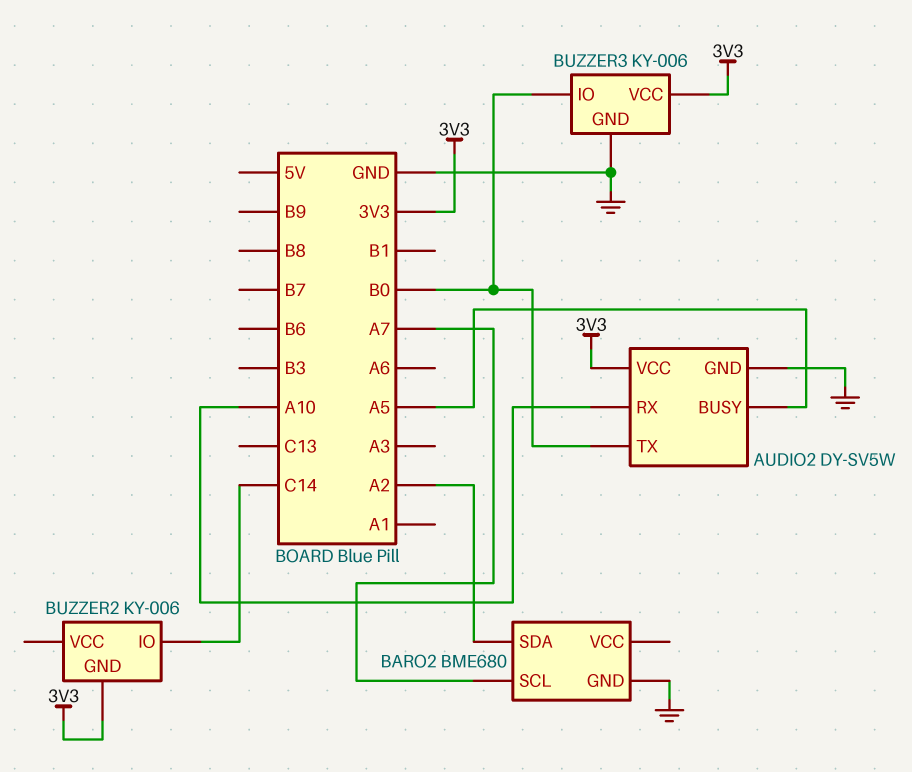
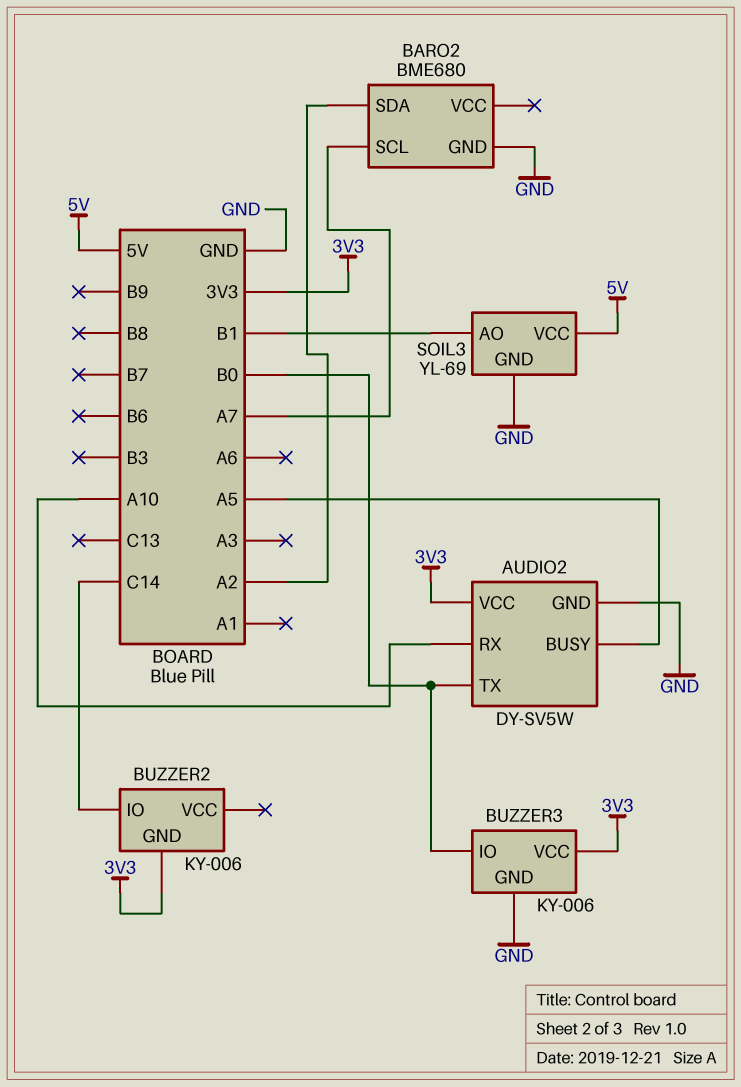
SOIL3: none -> YL-69
SOIL3 pin AO: none -> B1
SOIL3 pin GND: none -> GND
SOIL3 pin VCC: none -> 5V

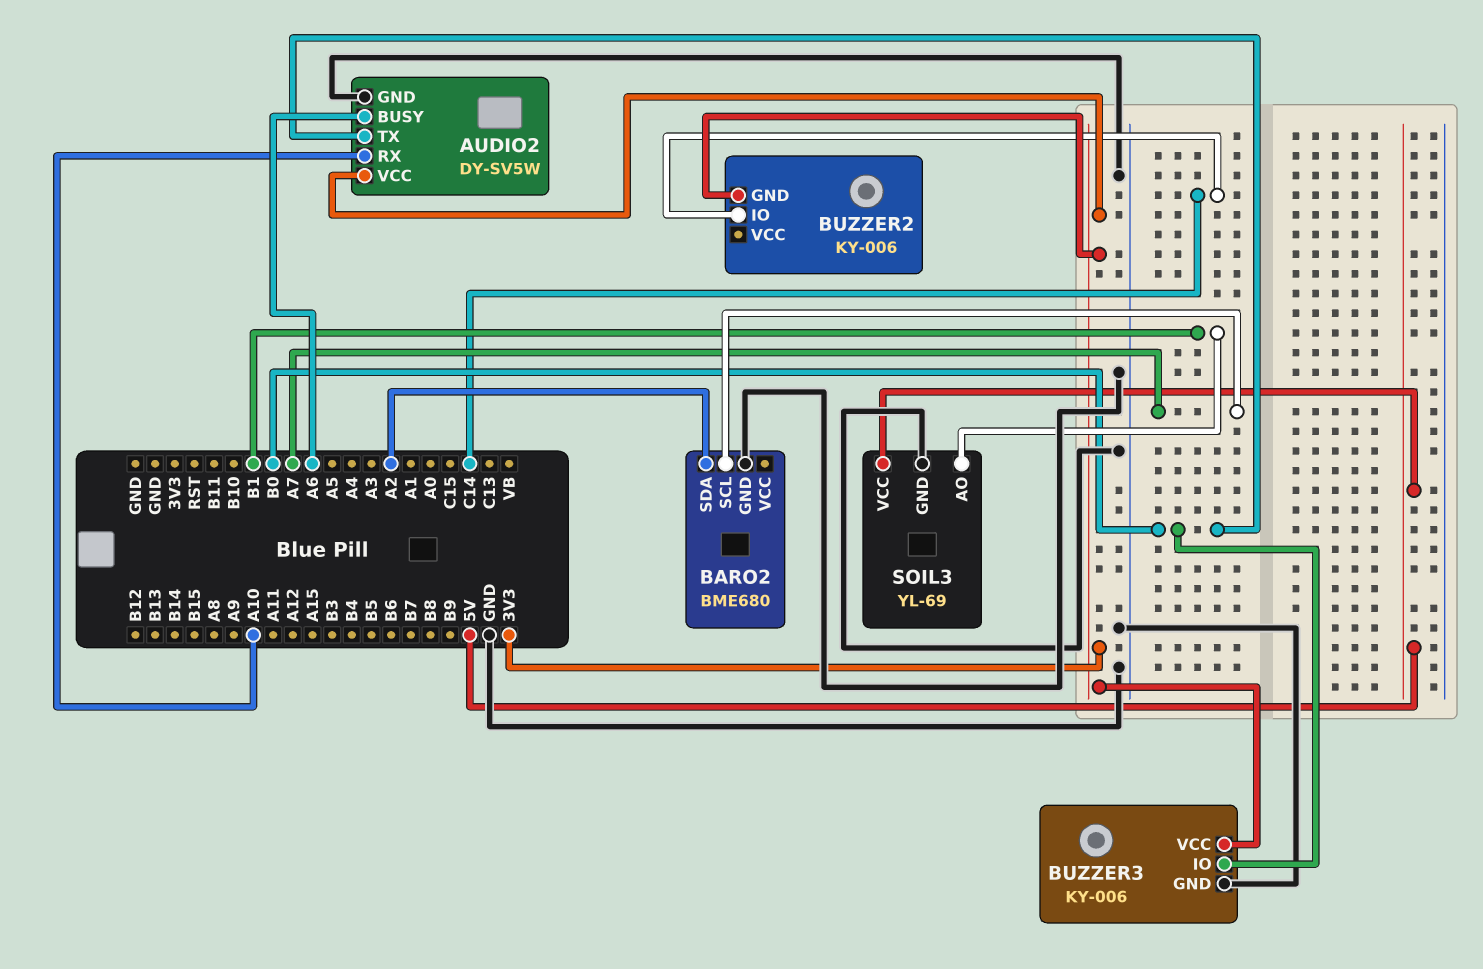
AUDIO2 pin BUSY: A5 -> A6

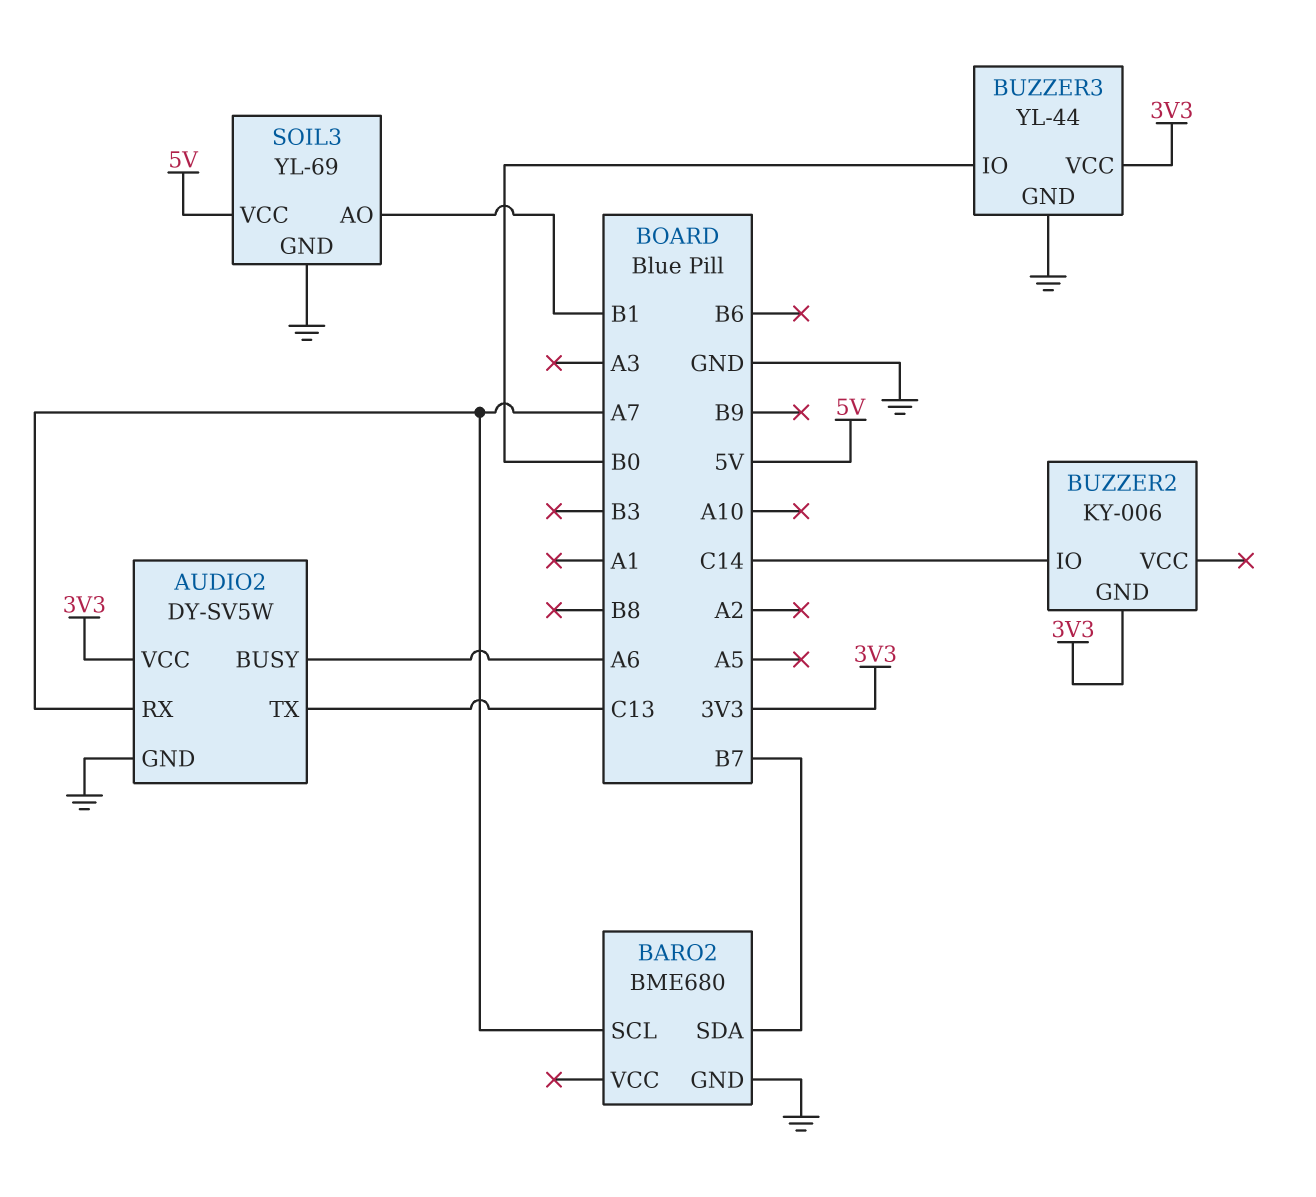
AUDIO2 pin RX: A10 -> A7
AUDIO2 pin TX: B0 -> C13
BARO2 pin SDA: A2 -> B7
BUZZER3: KY-006 -> YL-44

